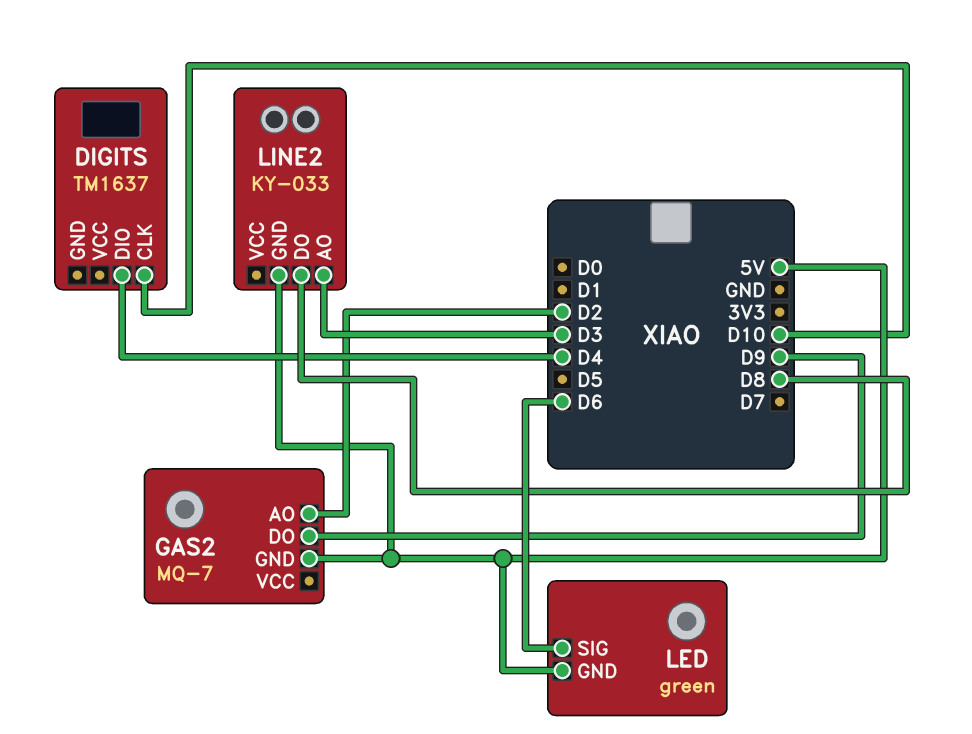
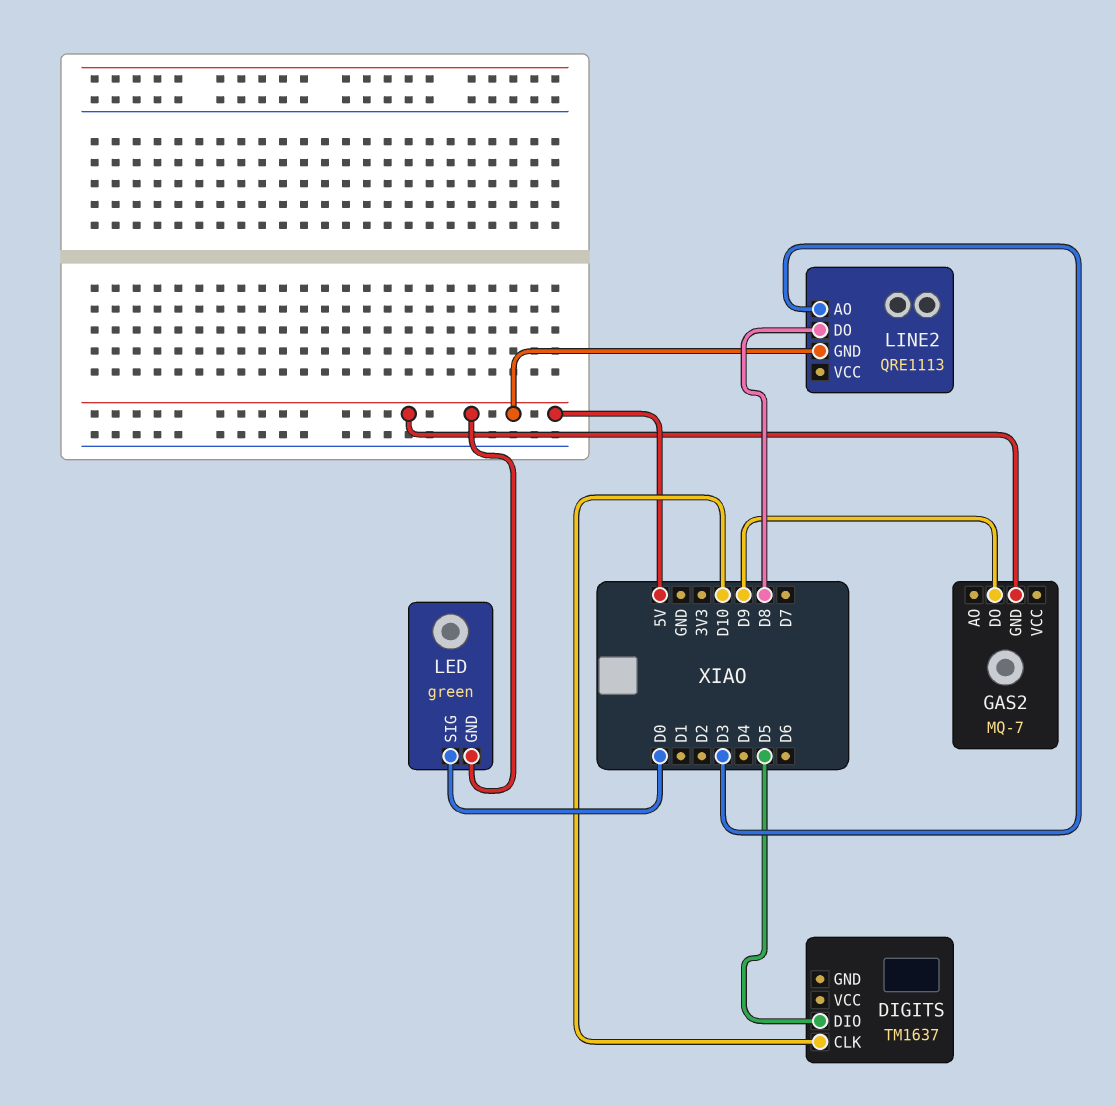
DIGITS pin DIO: D4 -> D5
GAS2 pin AO: D2 -> none
LED pin SIG: D6 -> D0
LINE2: KY-033 -> QRE1113

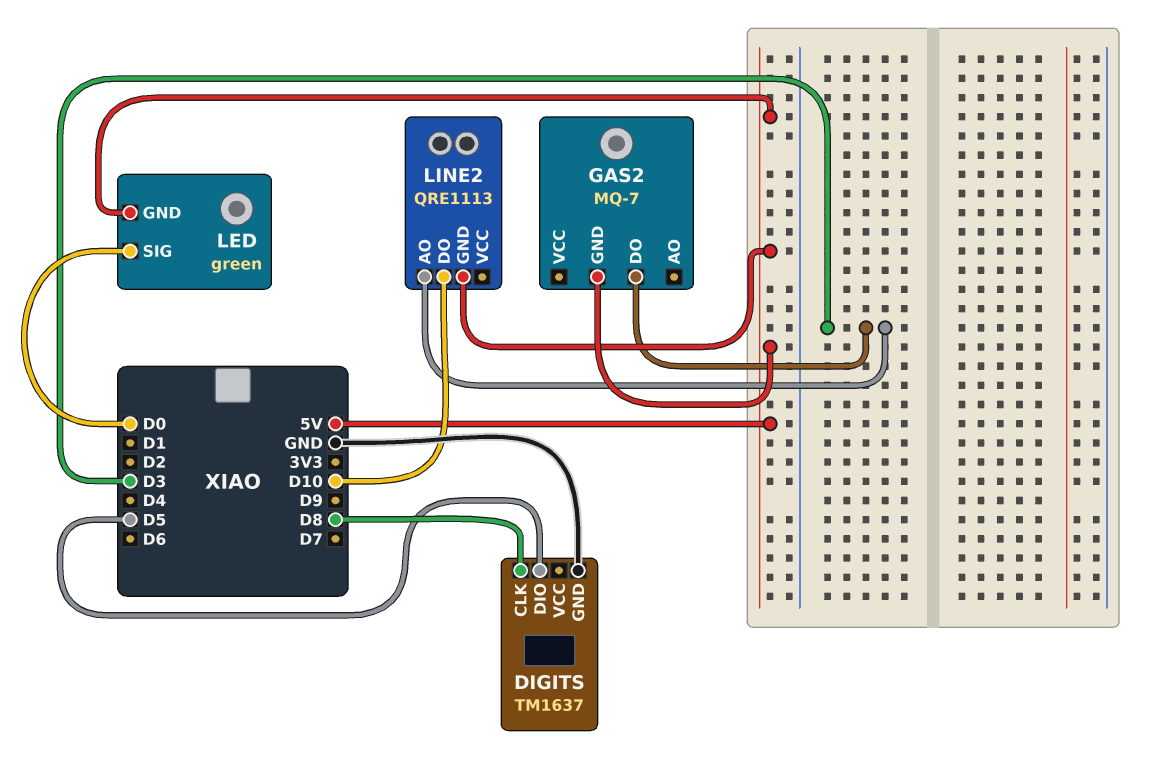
DIGITS pin CLK: D10 -> D8
DIGITS pin GND: none -> GND
GAS2 pin DO: D9 -> D3
LINE2 pin DO: D8 -> D10

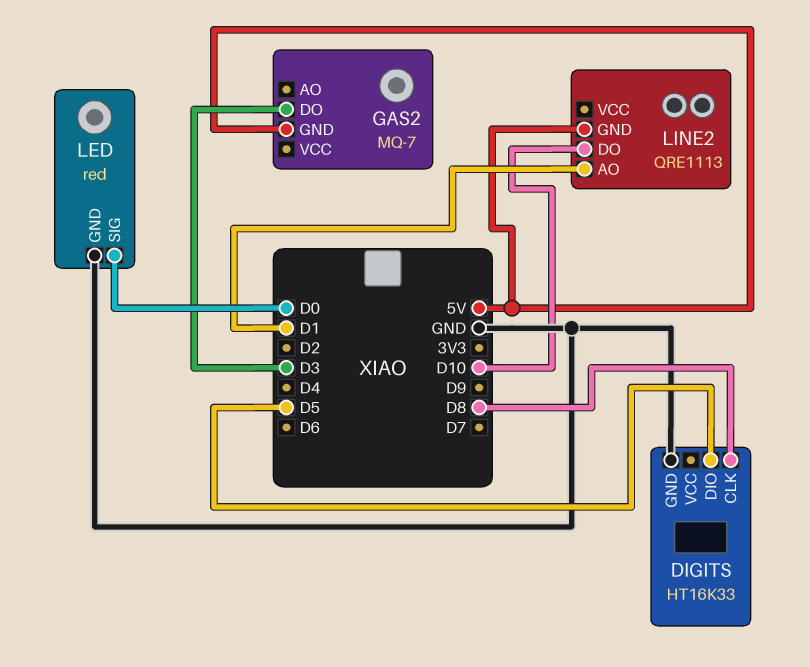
DIGITS: TM1637 -> HT16K33
LED: green -> red
LED pin GND: 5V -> GND
LINE2 pin AO: D3 -> D1

